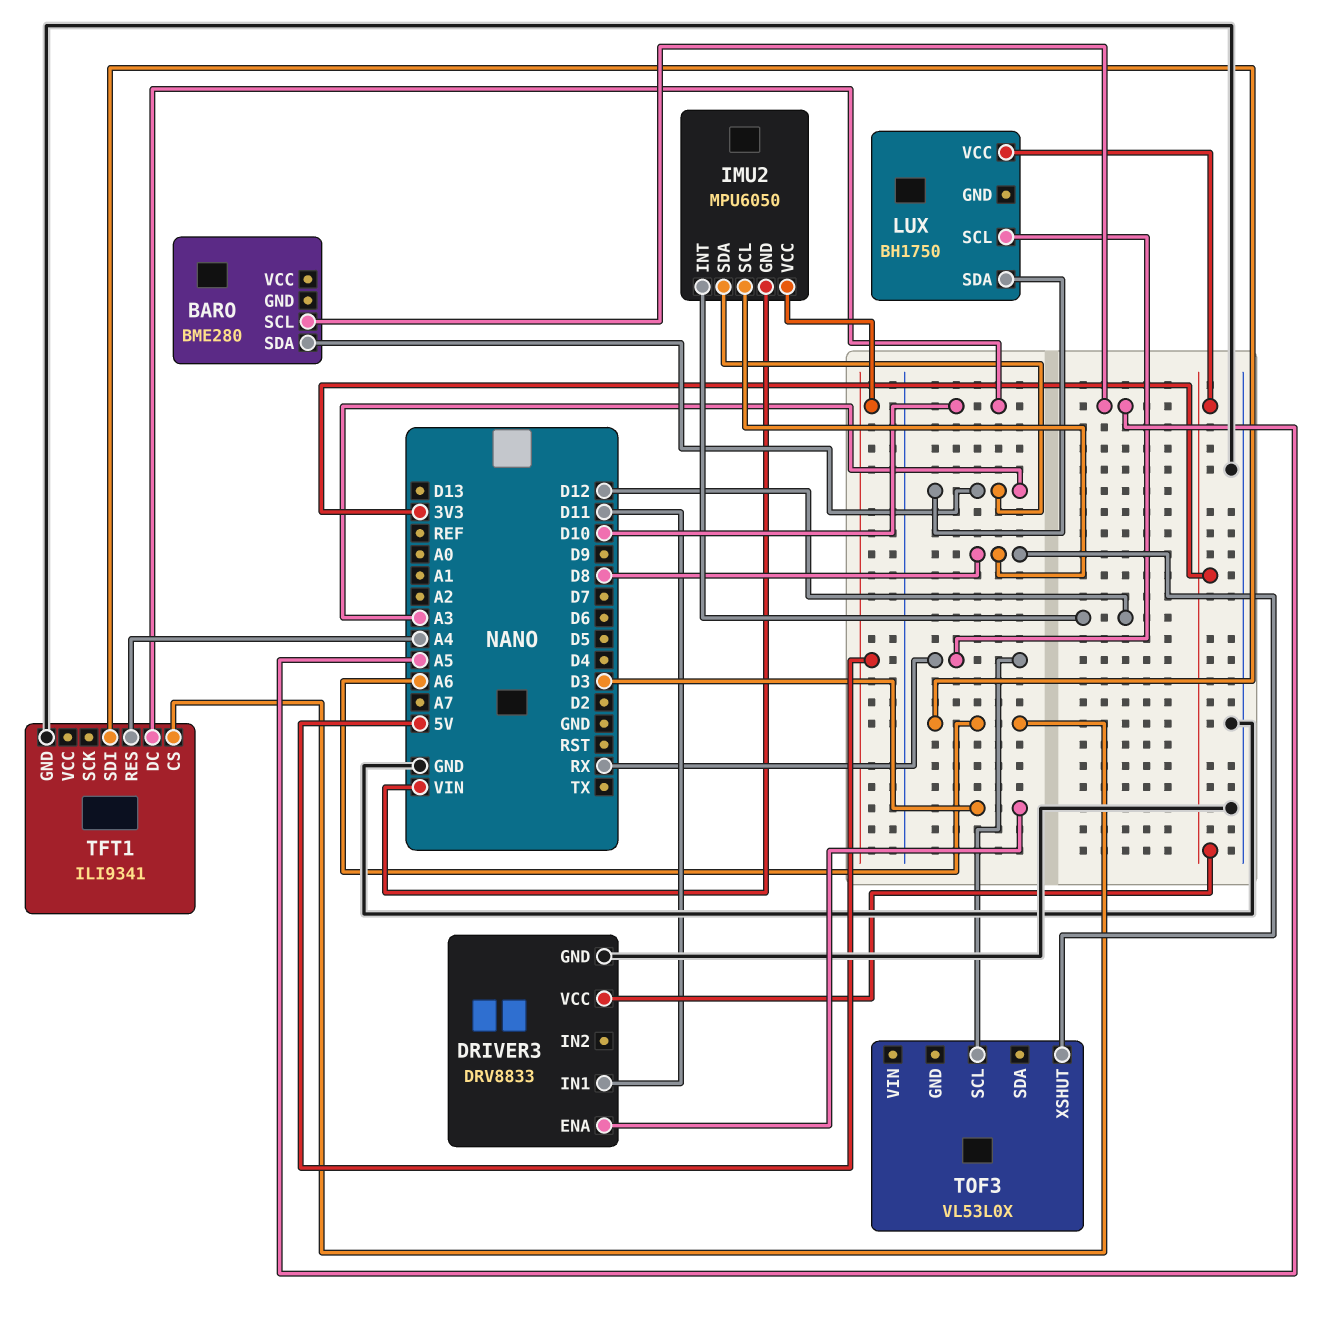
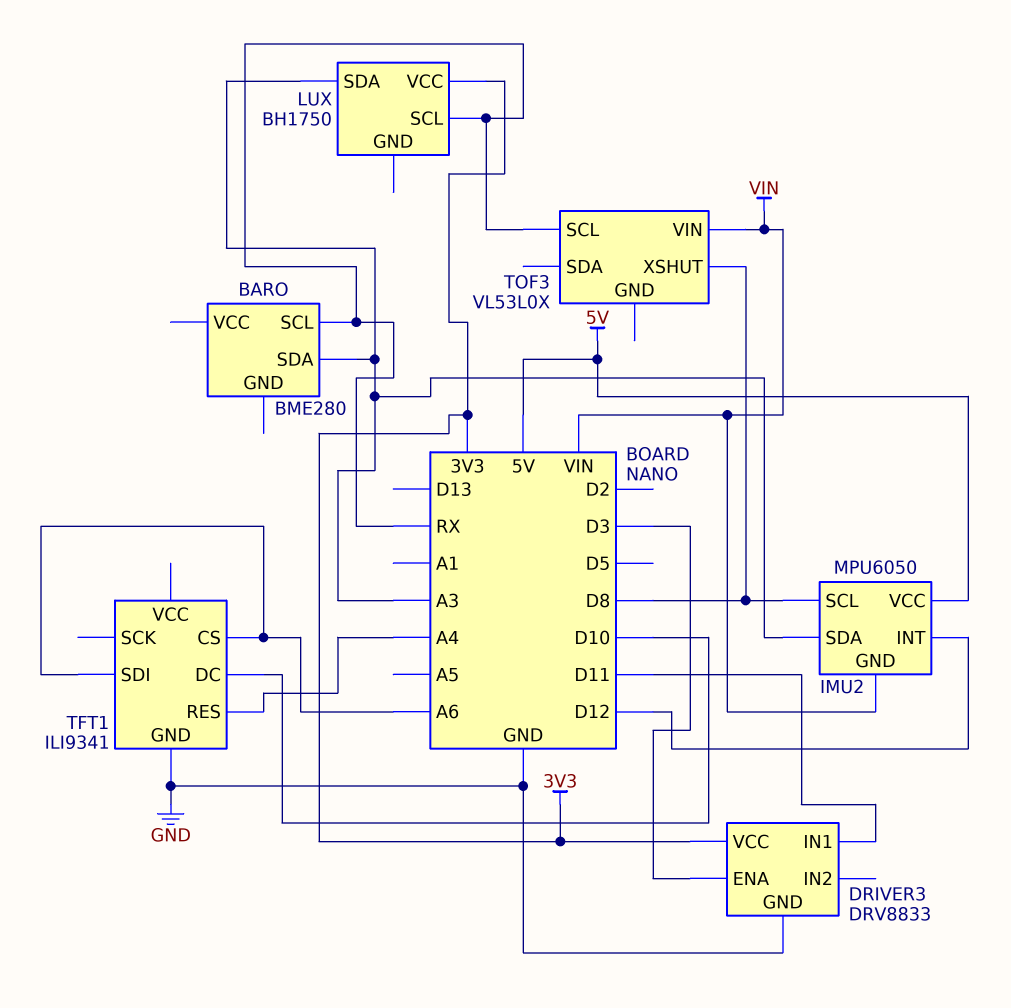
BARO pin SCL: A5 -> RX
TOF3 pin VIN: none -> VIN

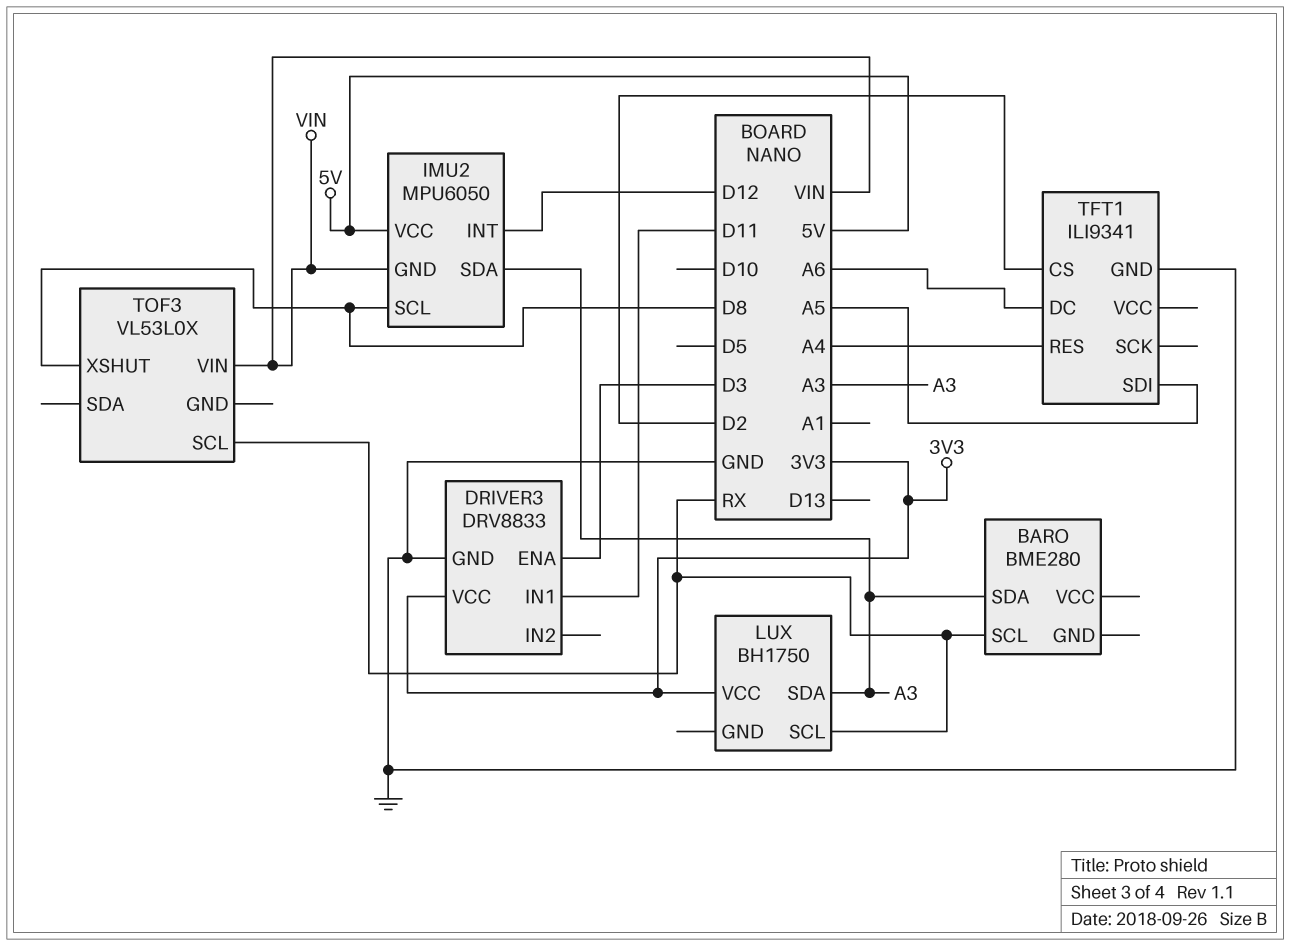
TFT1 pin CS: A6 -> D2
TFT1 pin DC: D10 -> A6
TFT1 pin SDI: A6 -> A5

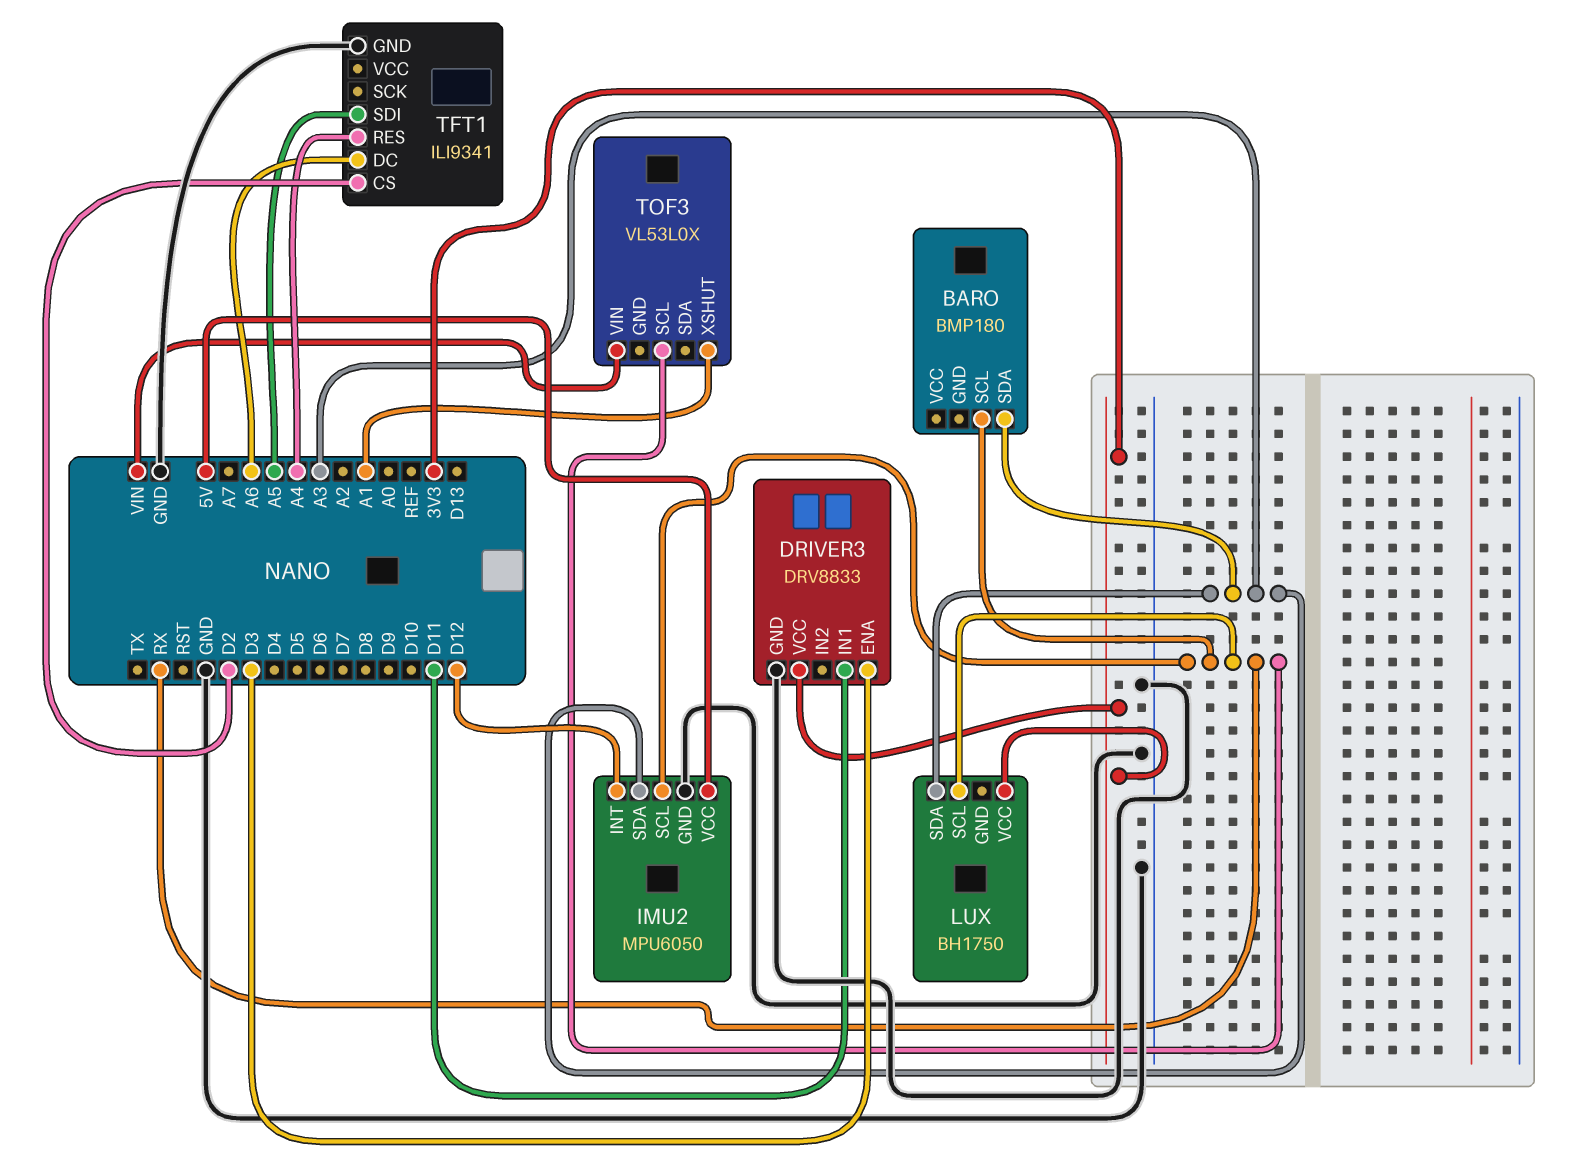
BARO: BME280 -> BMP180
IMU2 pin GND: VIN -> GND
IMU2 pin SCL: D8 -> RX
TOF3 pin XSHUT: D8 -> A1

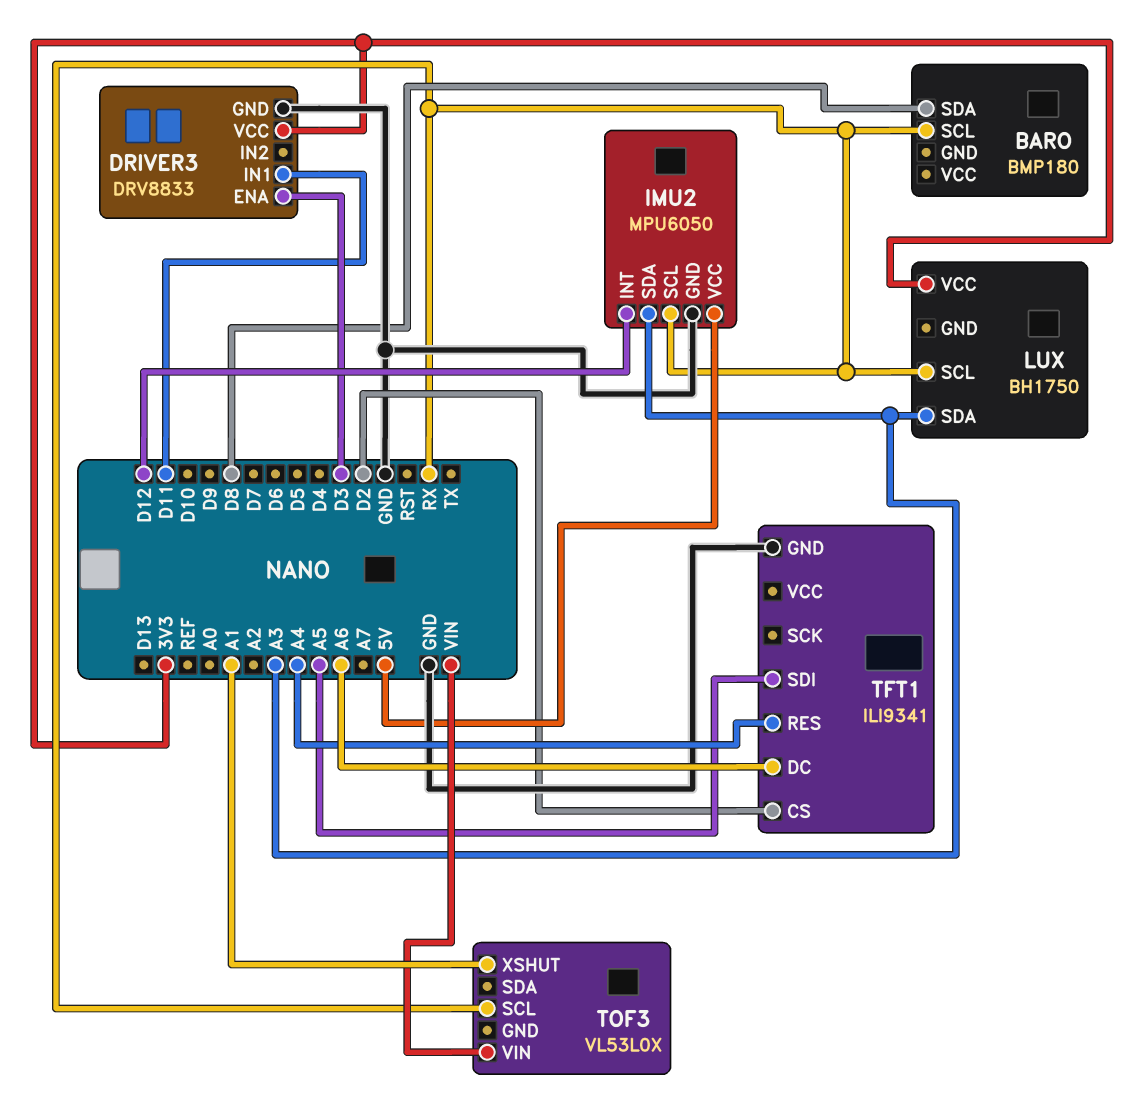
BARO pin SDA: A3 -> D8

